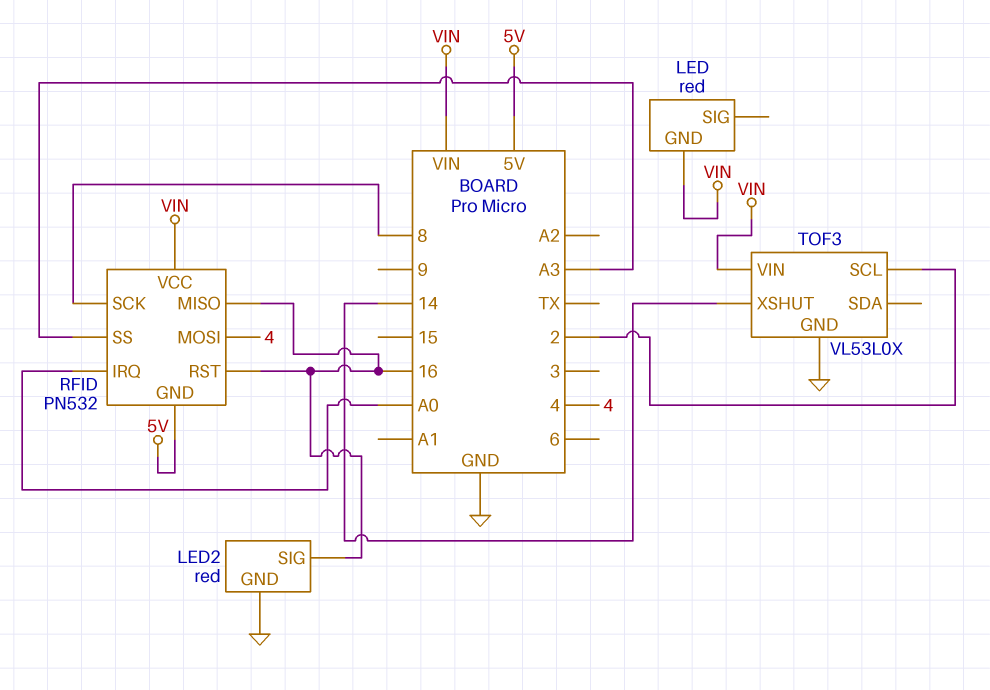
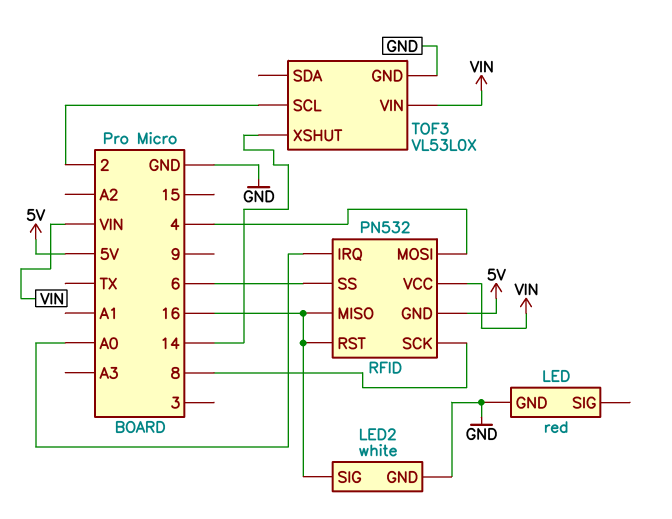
LED pin GND: VIN -> GND
LED2: red -> white
RFID pin SS: A3 -> 6

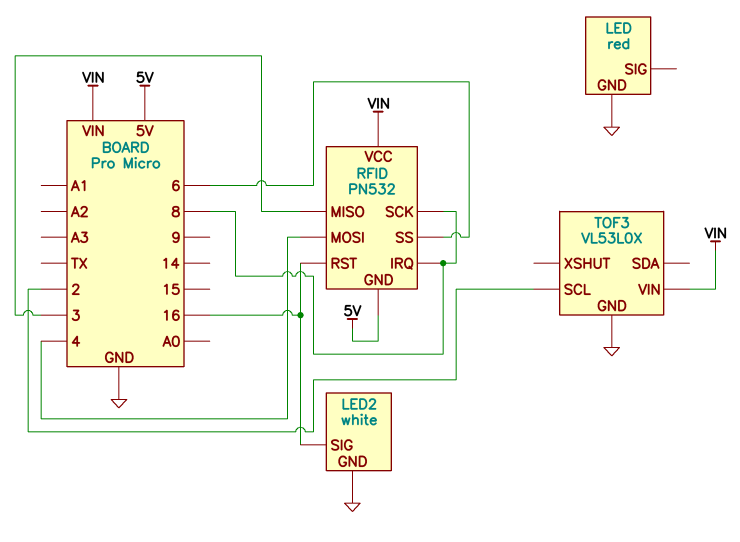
RFID pin IRQ: A0 -> 8
RFID pin MISO: 16 -> 3
TOF3 pin XSHUT: 14 -> none

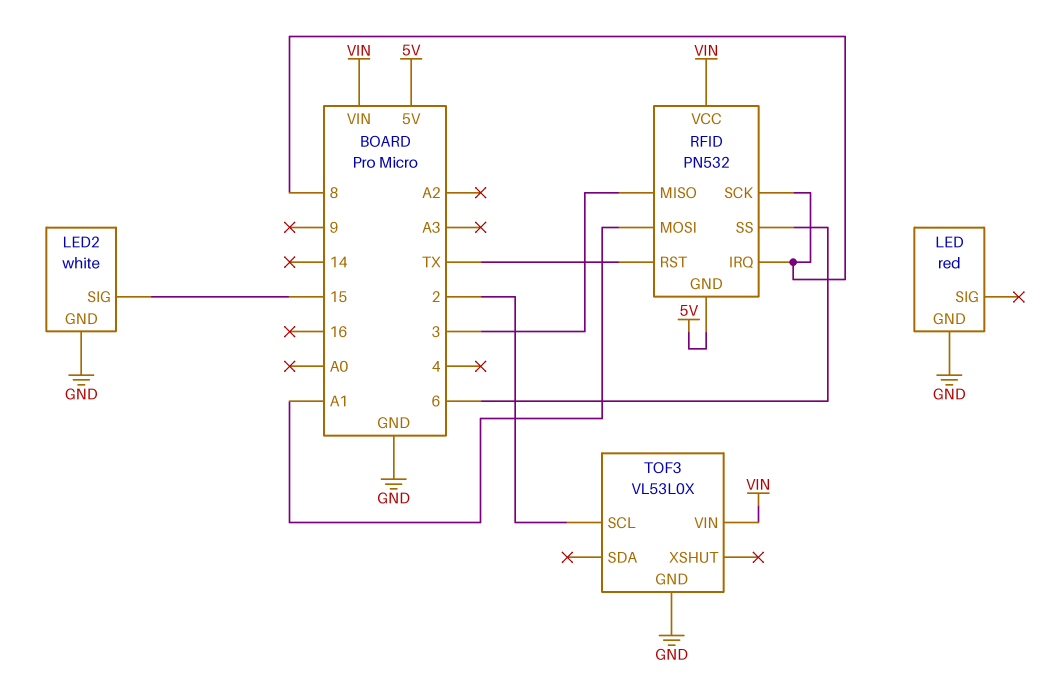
LED2 pin SIG: 16 -> 15
RFID pin MOSI: 4 -> A1
RFID pin RST: 16 -> TX

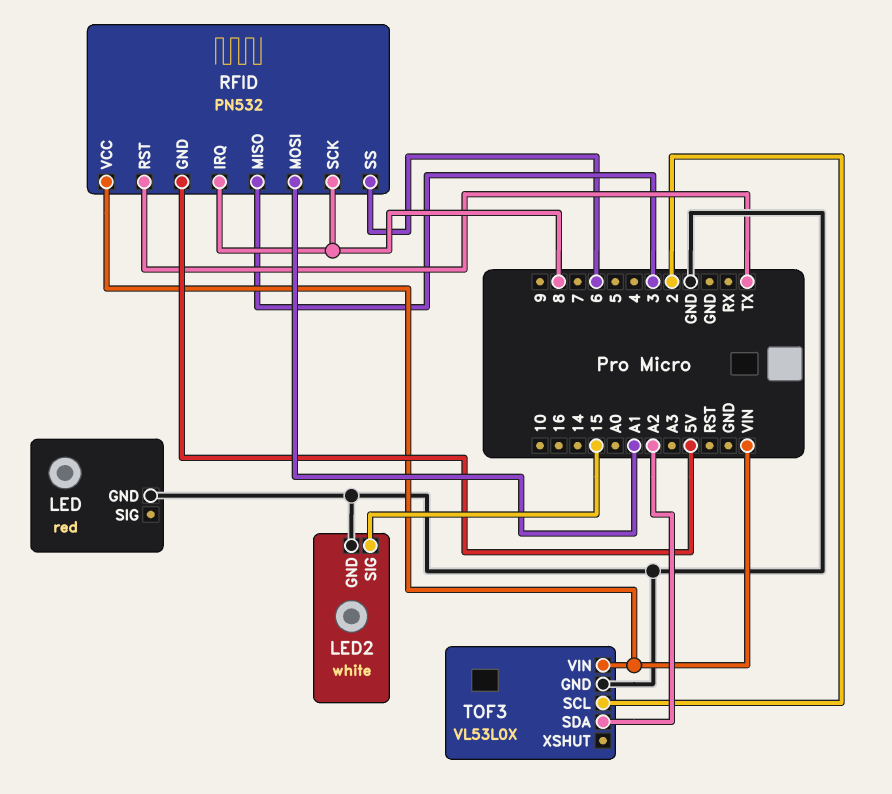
TOF3 pin SDA: none -> A2

